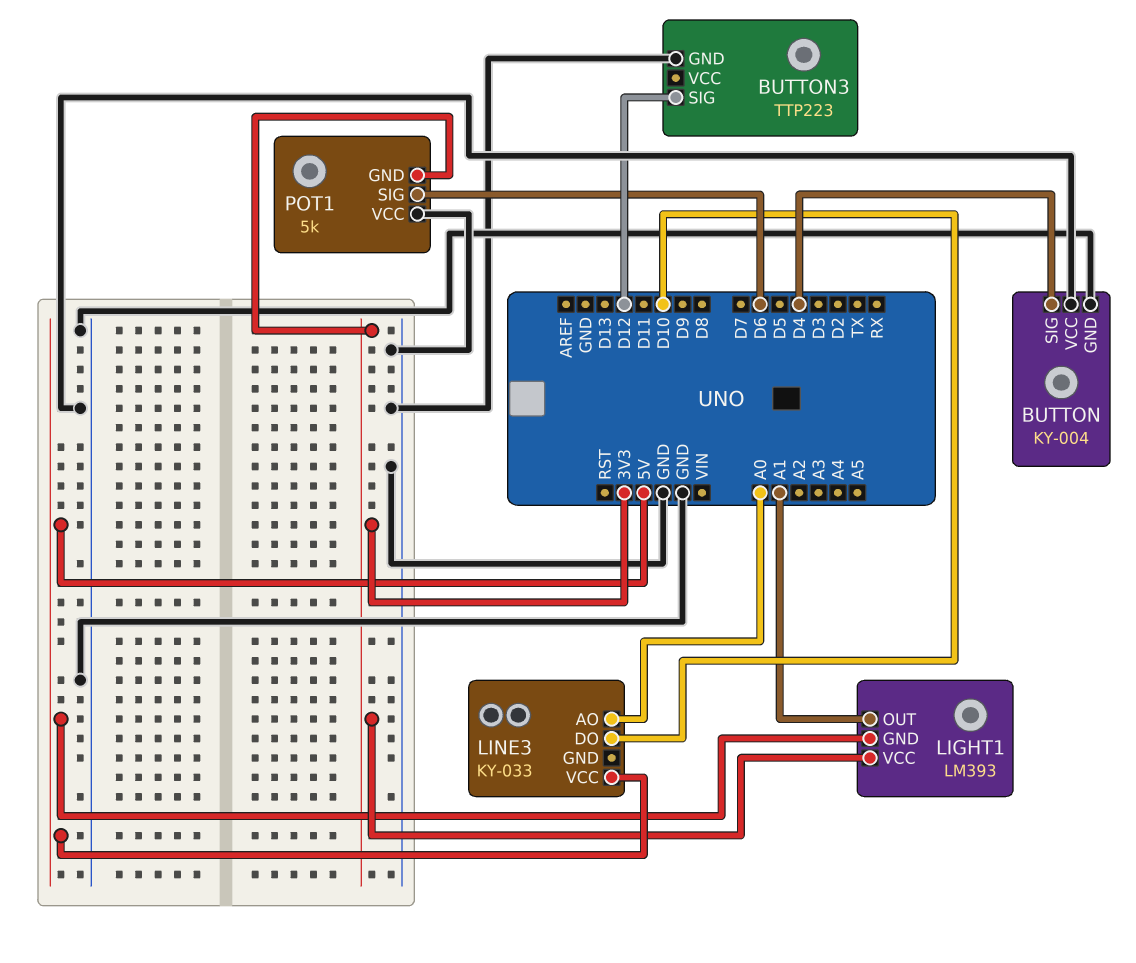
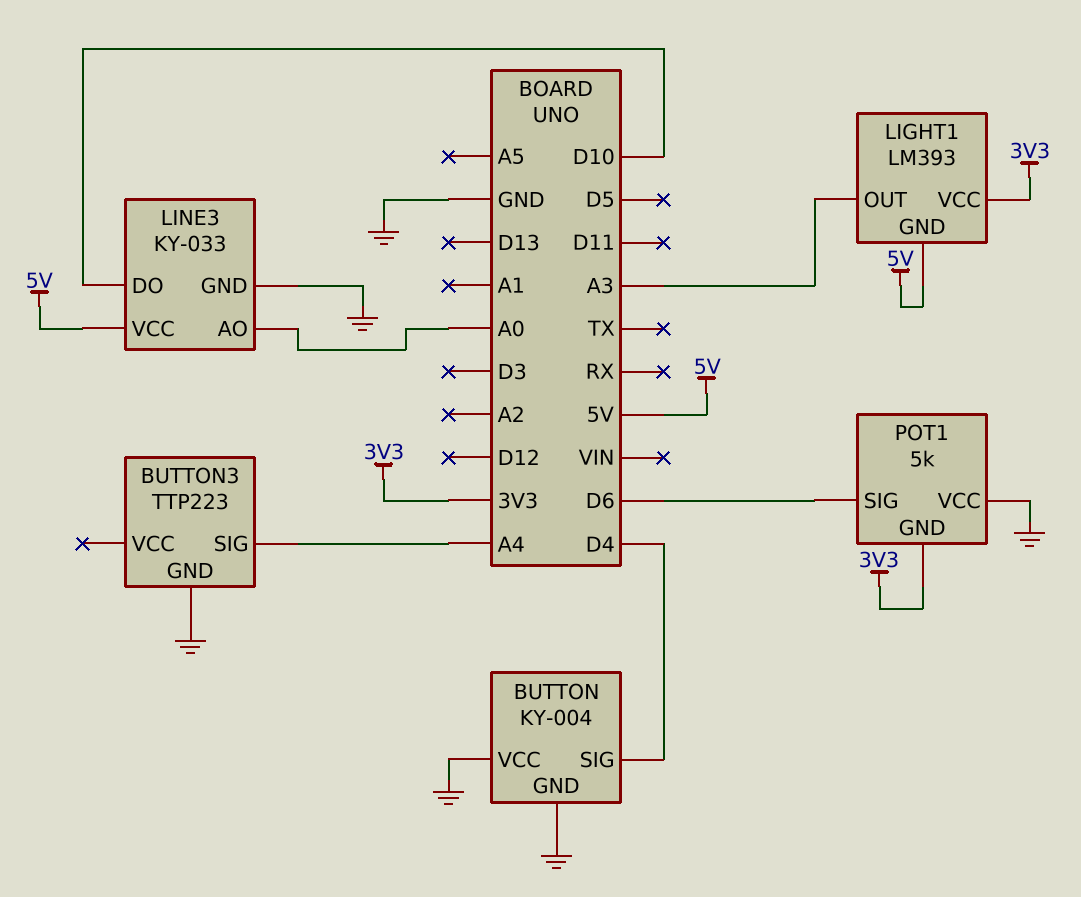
BUTTON3 pin SIG: D12 -> A4
LIGHT1 pin OUT: A1 -> A3
LINE3 pin GND: none -> GND

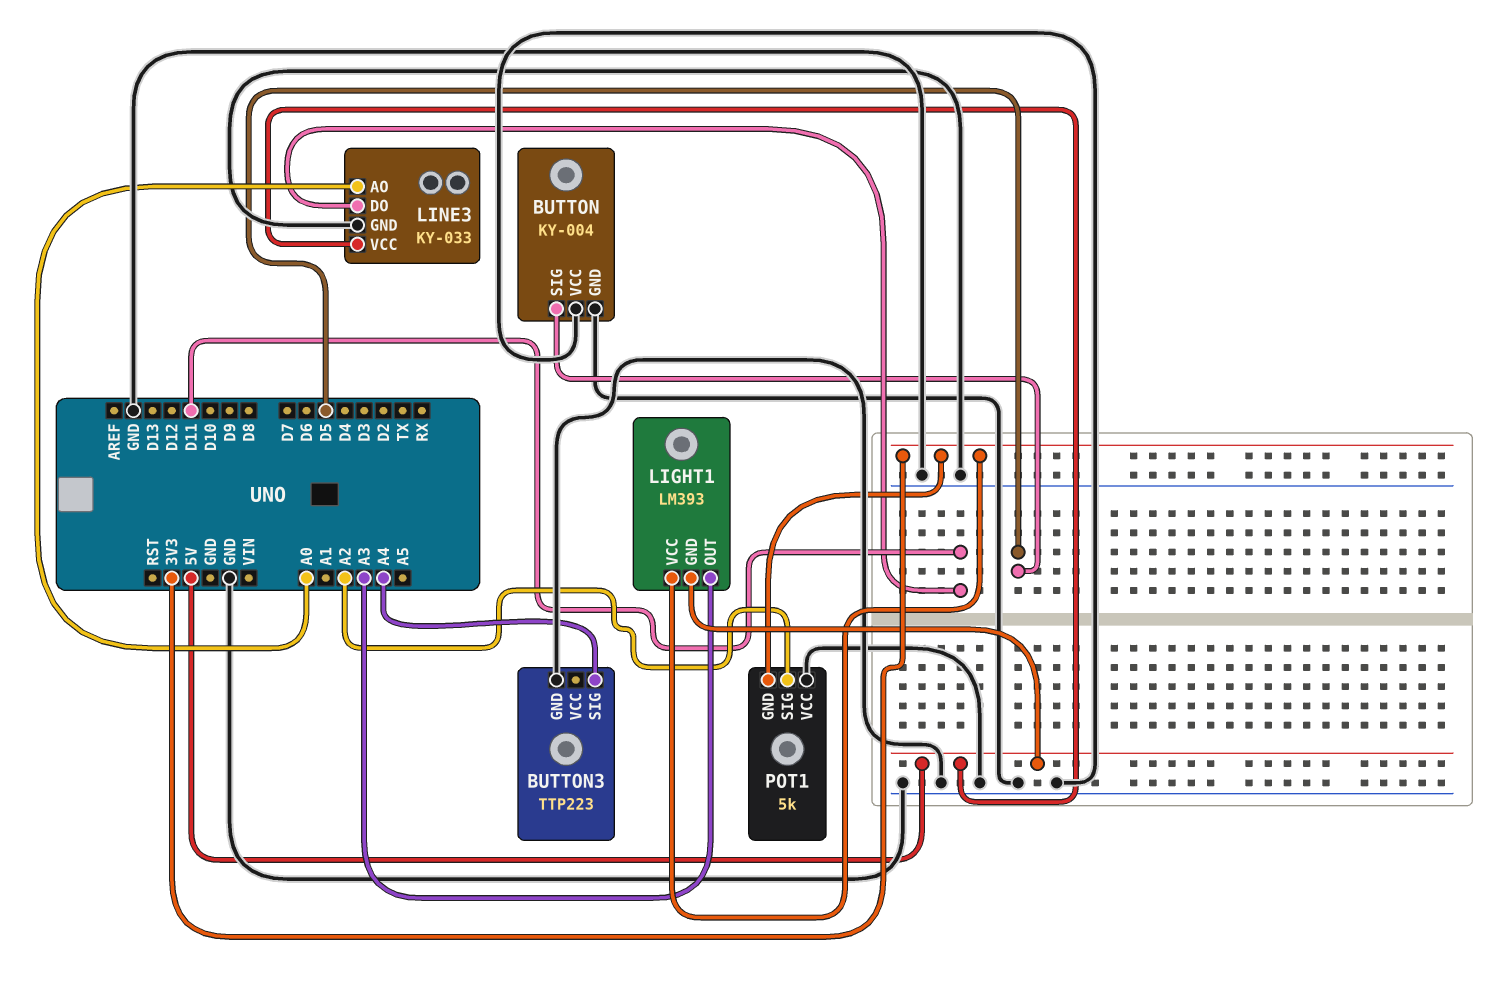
BUTTON pin SIG: D4 -> D5
LINE3 pin DO: D10 -> D11
POT1 pin SIG: D6 -> A2

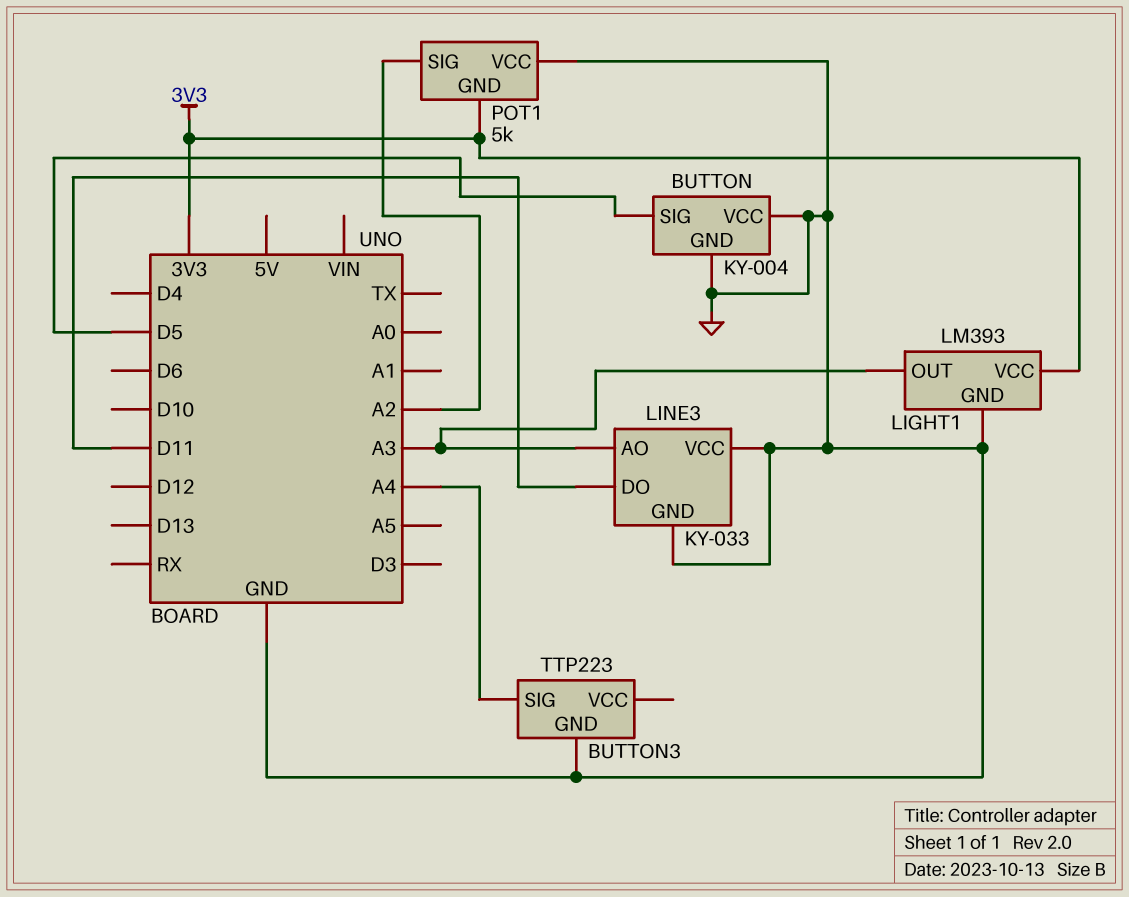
LIGHT1 pin GND: 5V -> GND
LINE3 pin AO: A0 -> A3
LINE3 pin VCC: 5V -> GND

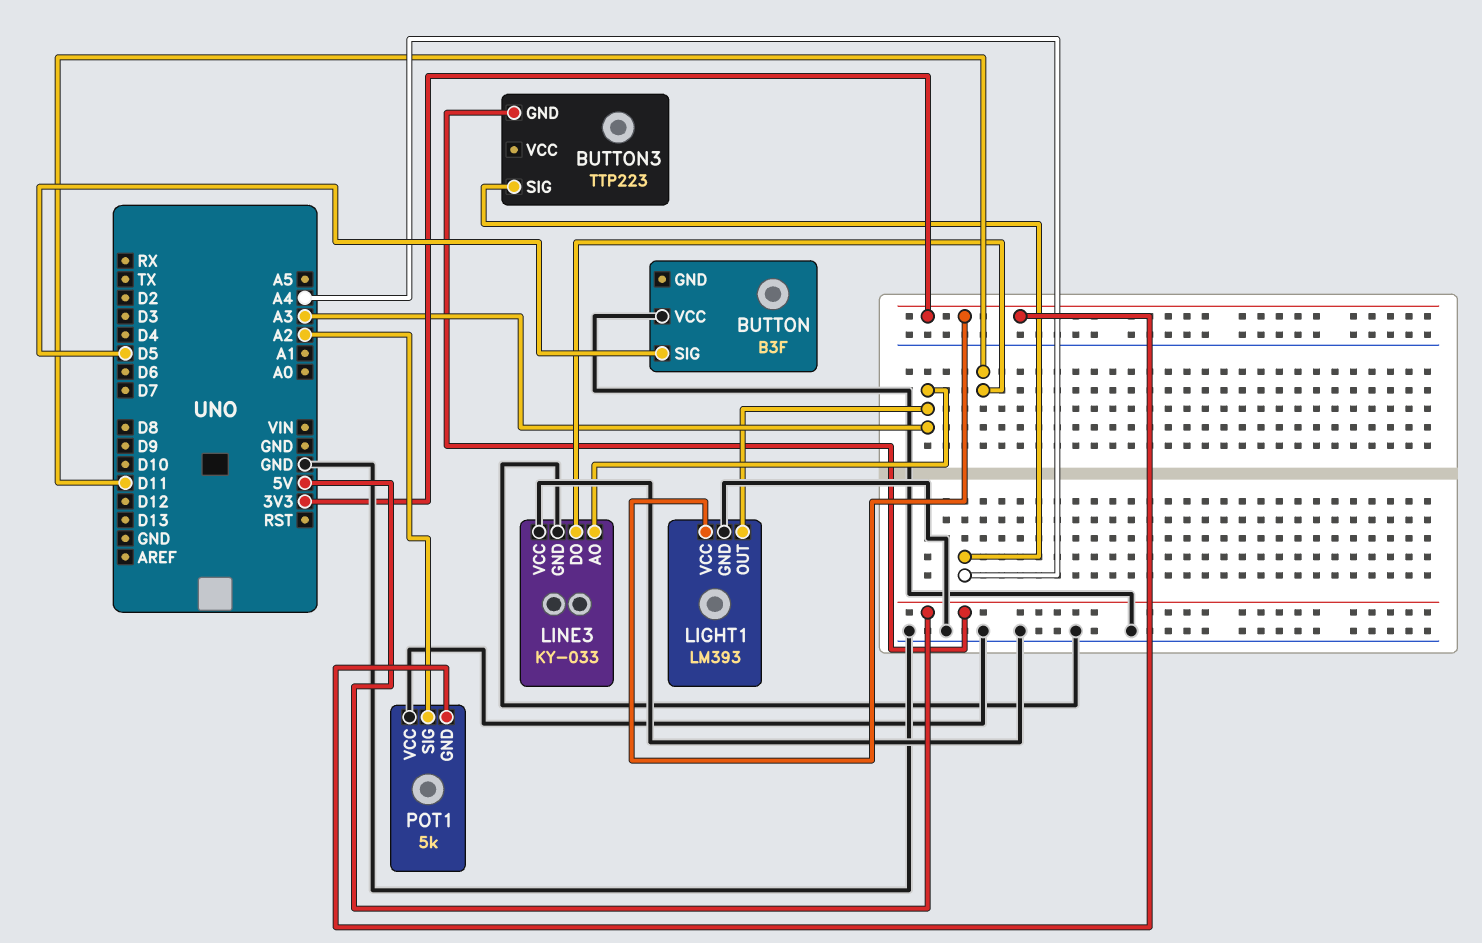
BUTTON: KY-004 -> B3F
BUTTON pin GND: GND -> none
BUTTON3 pin GND: GND -> 5V

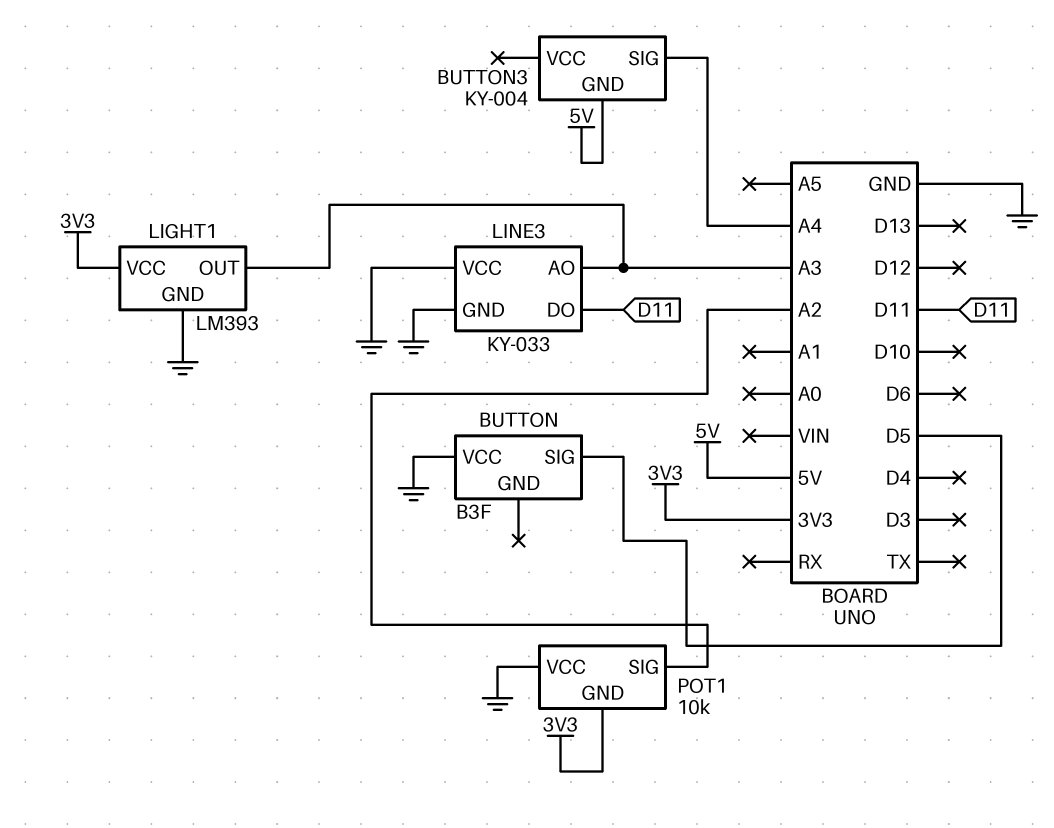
BUTTON3: TTP223 -> KY-004
POT1: 5k -> 10k

